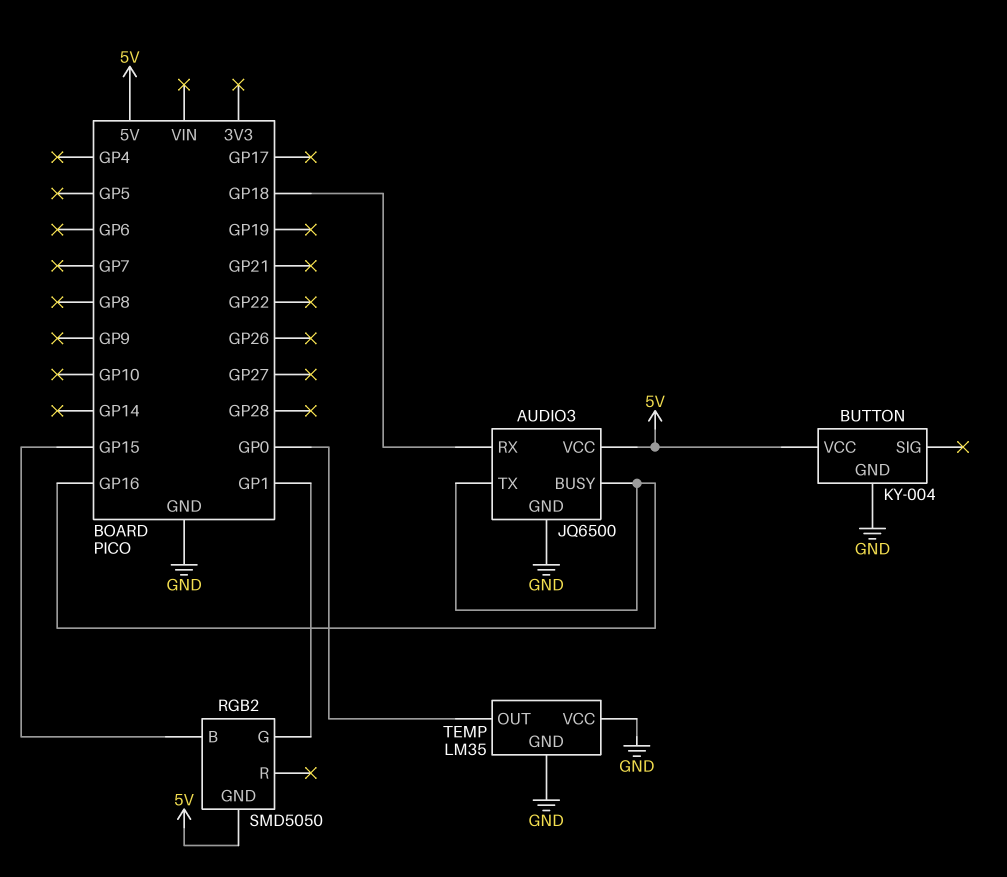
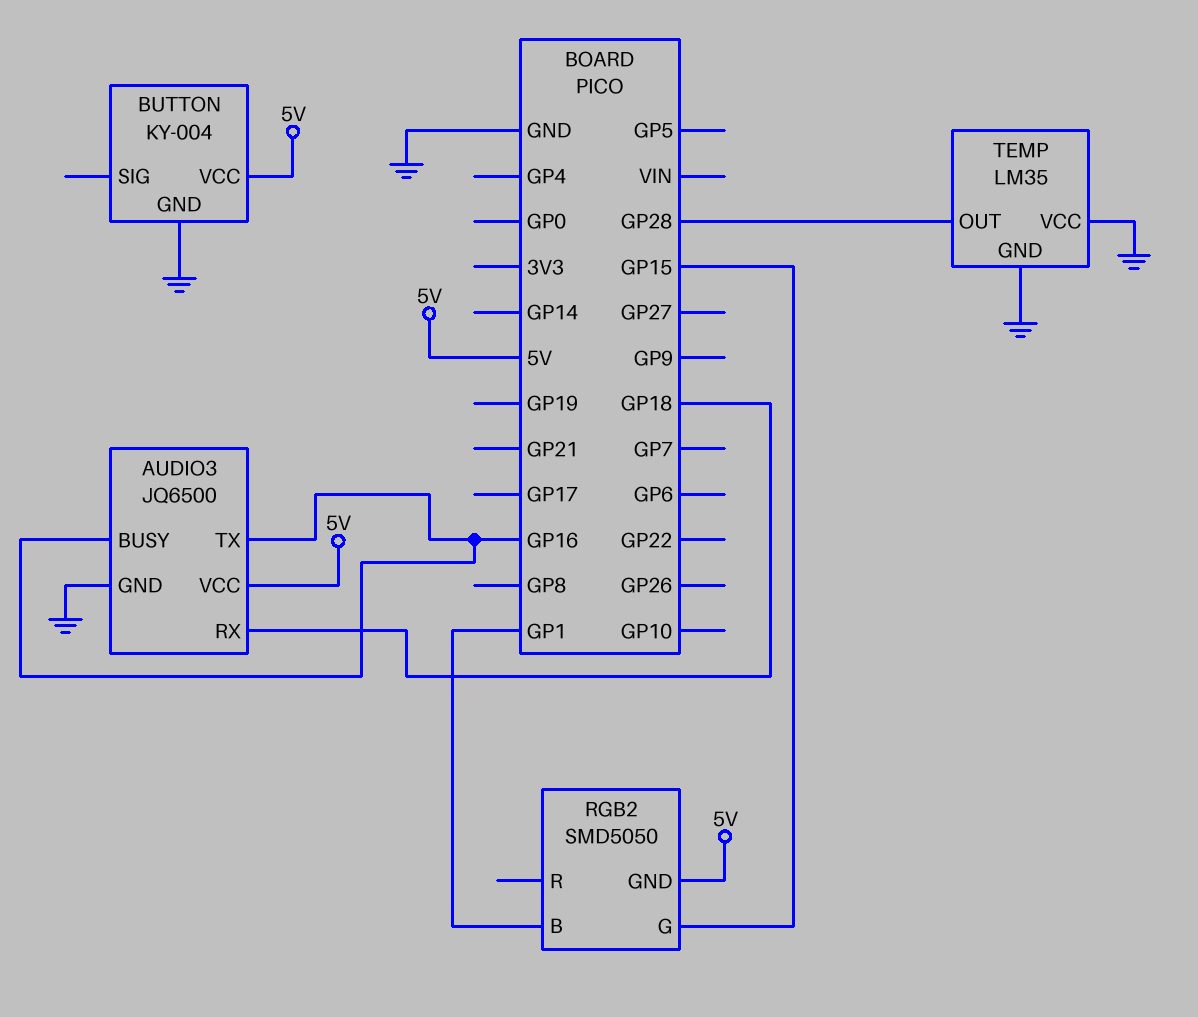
RGB2 pin B: GP15 -> GP1
RGB2 pin G: GP1 -> GP15
TEMP pin OUT: GP0 -> GP28

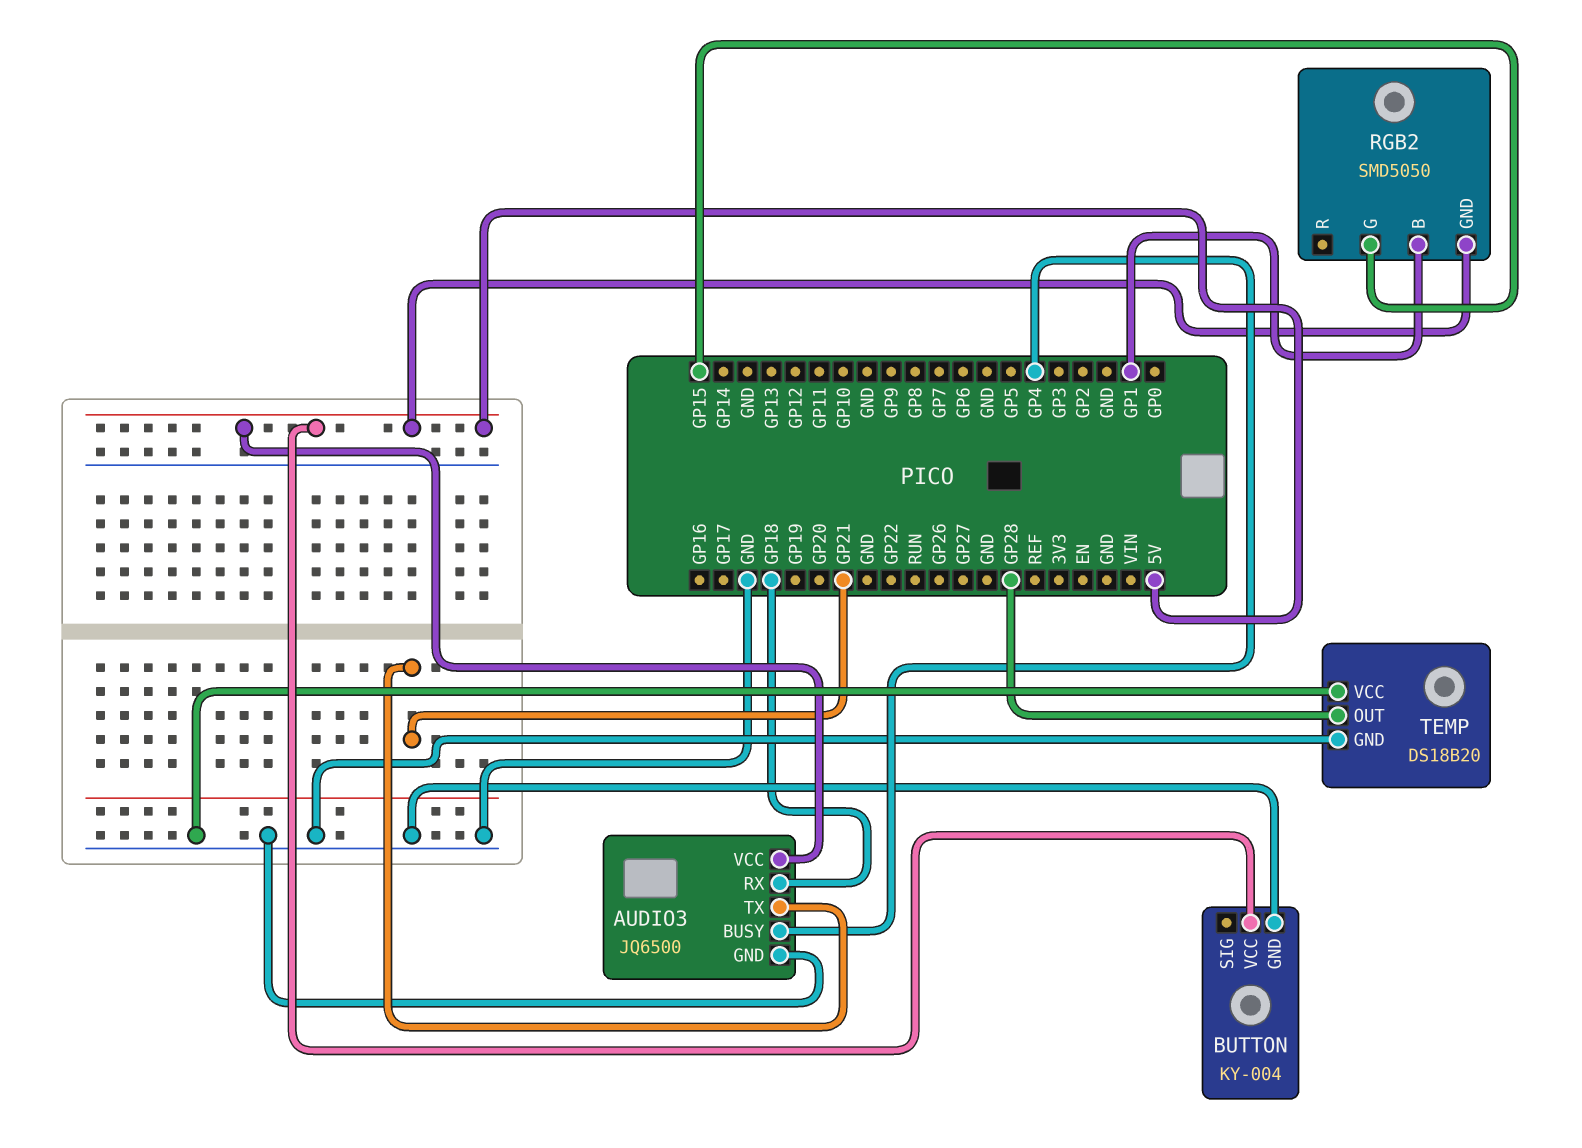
AUDIO3 pin BUSY: GP16 -> GP4
AUDIO3 pin TX: GP16 -> GP21
TEMP: LM35 -> DS18B20

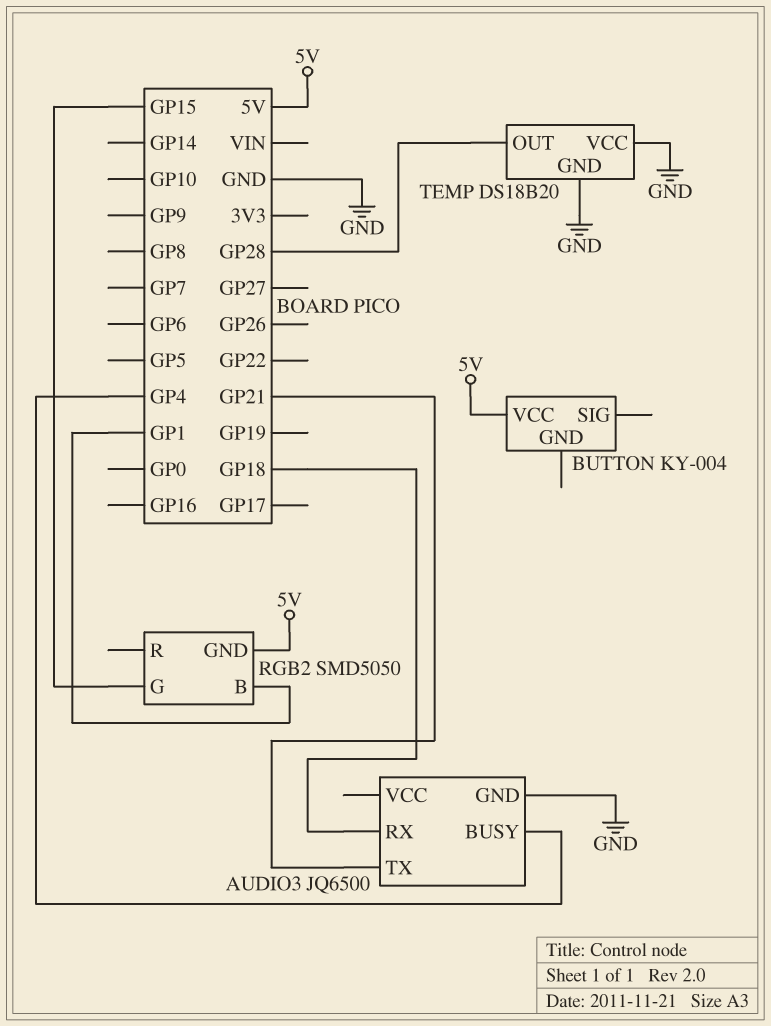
AUDIO3 pin VCC: 5V -> none
BUTTON pin GND: GND -> none

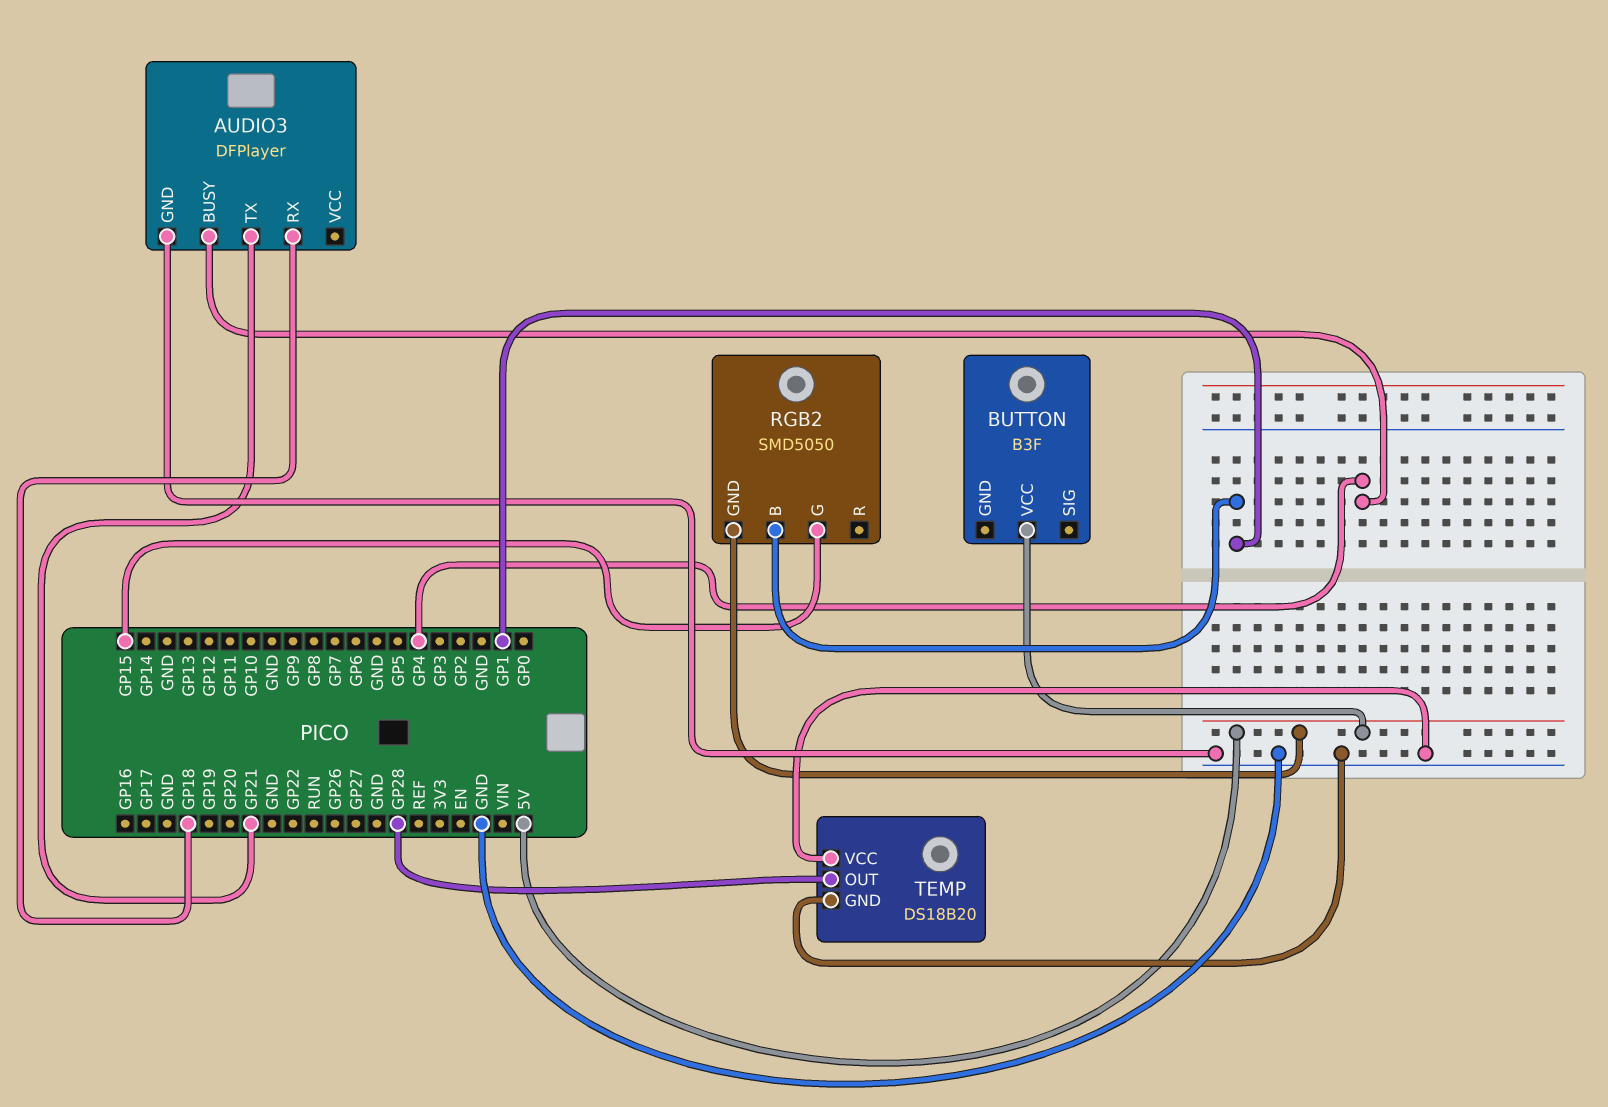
AUDIO3: JQ6500 -> DFPlayer
BUTTON: KY-004 -> B3F

